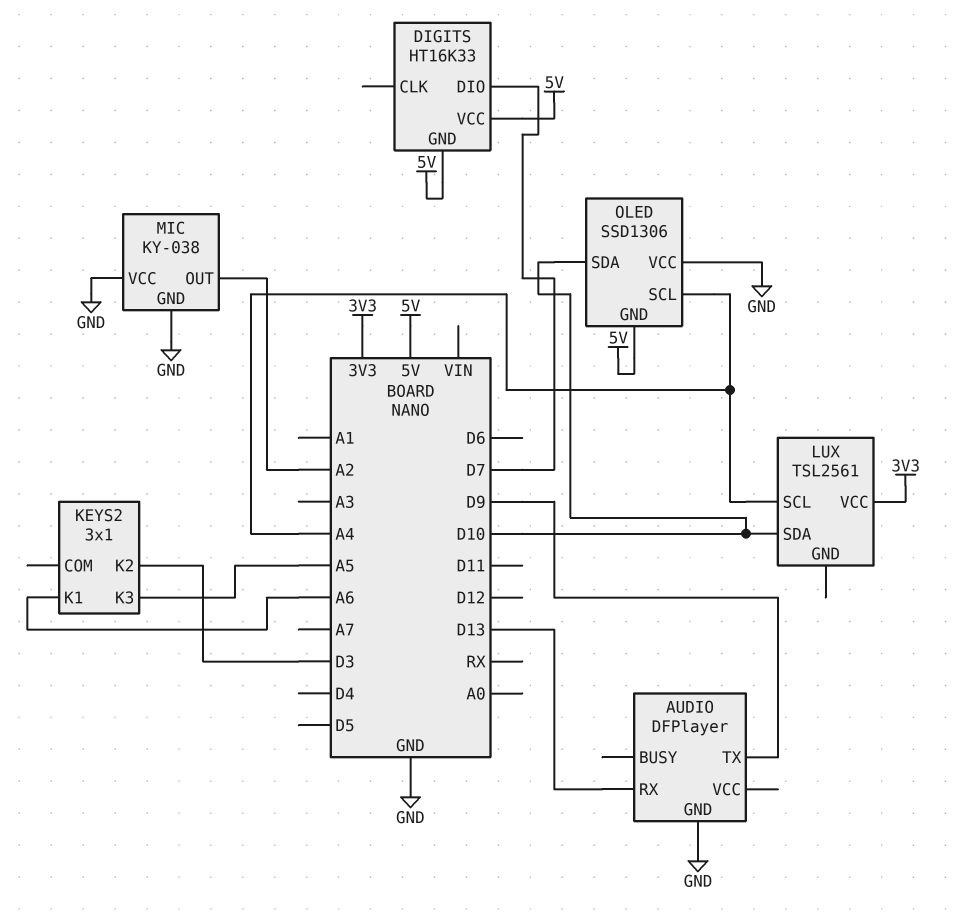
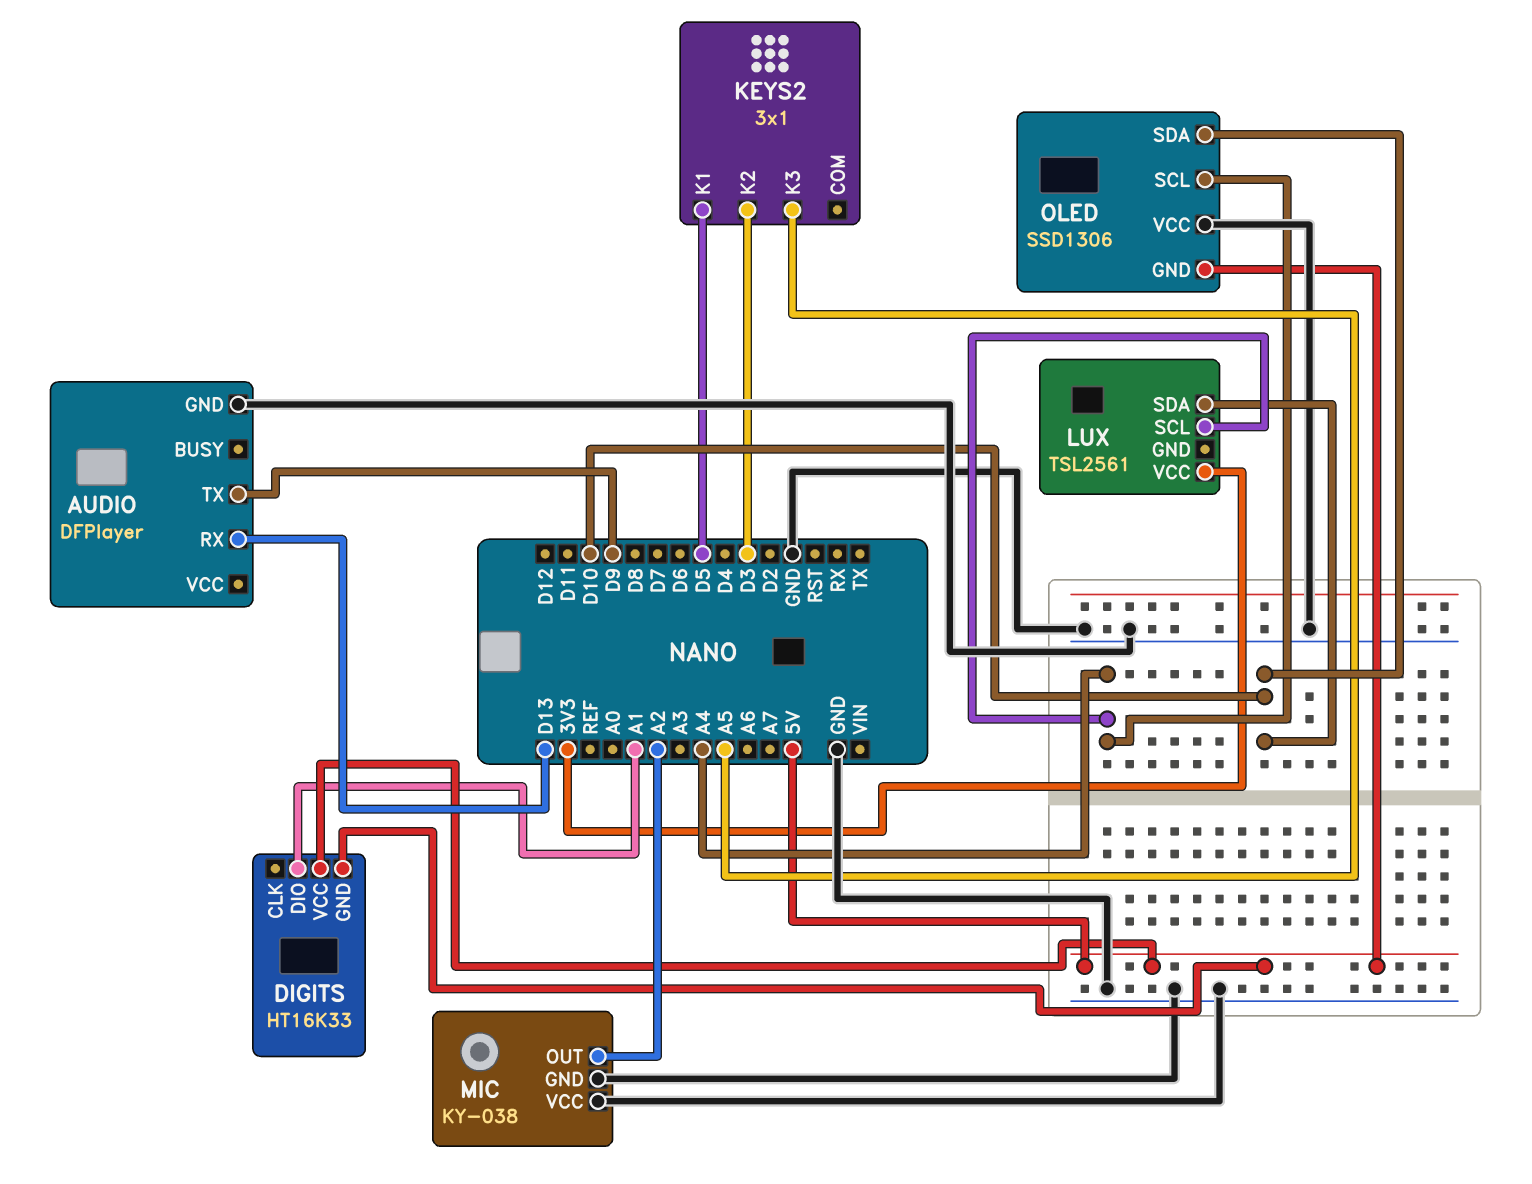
DIGITS pin DIO: D7 -> A1
KEYS2 pin K1: A6 -> D5

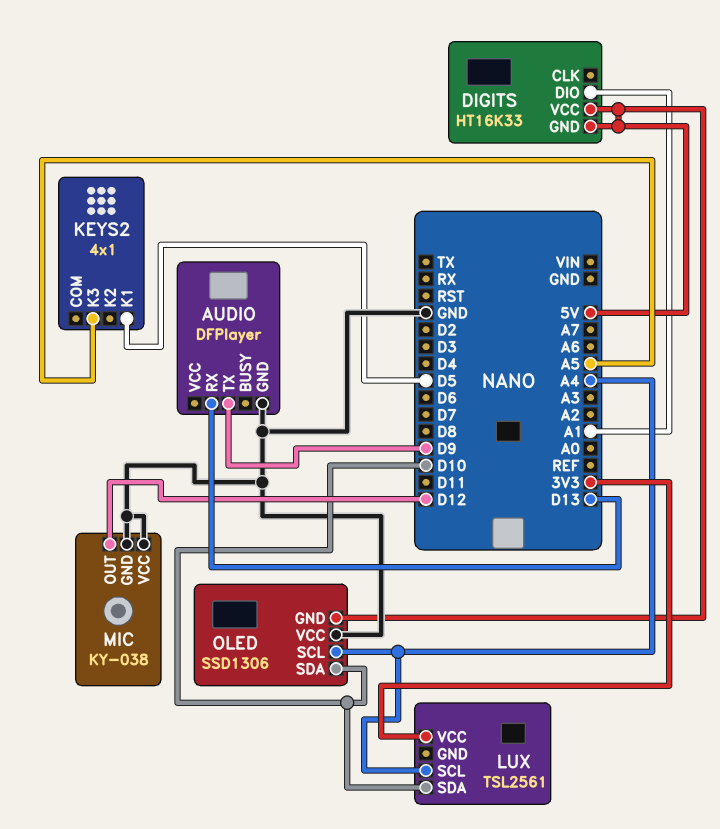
KEYS2: 3x1 -> 4x1
KEYS2 pin K2: D3 -> none
MIC pin OUT: A2 -> D12

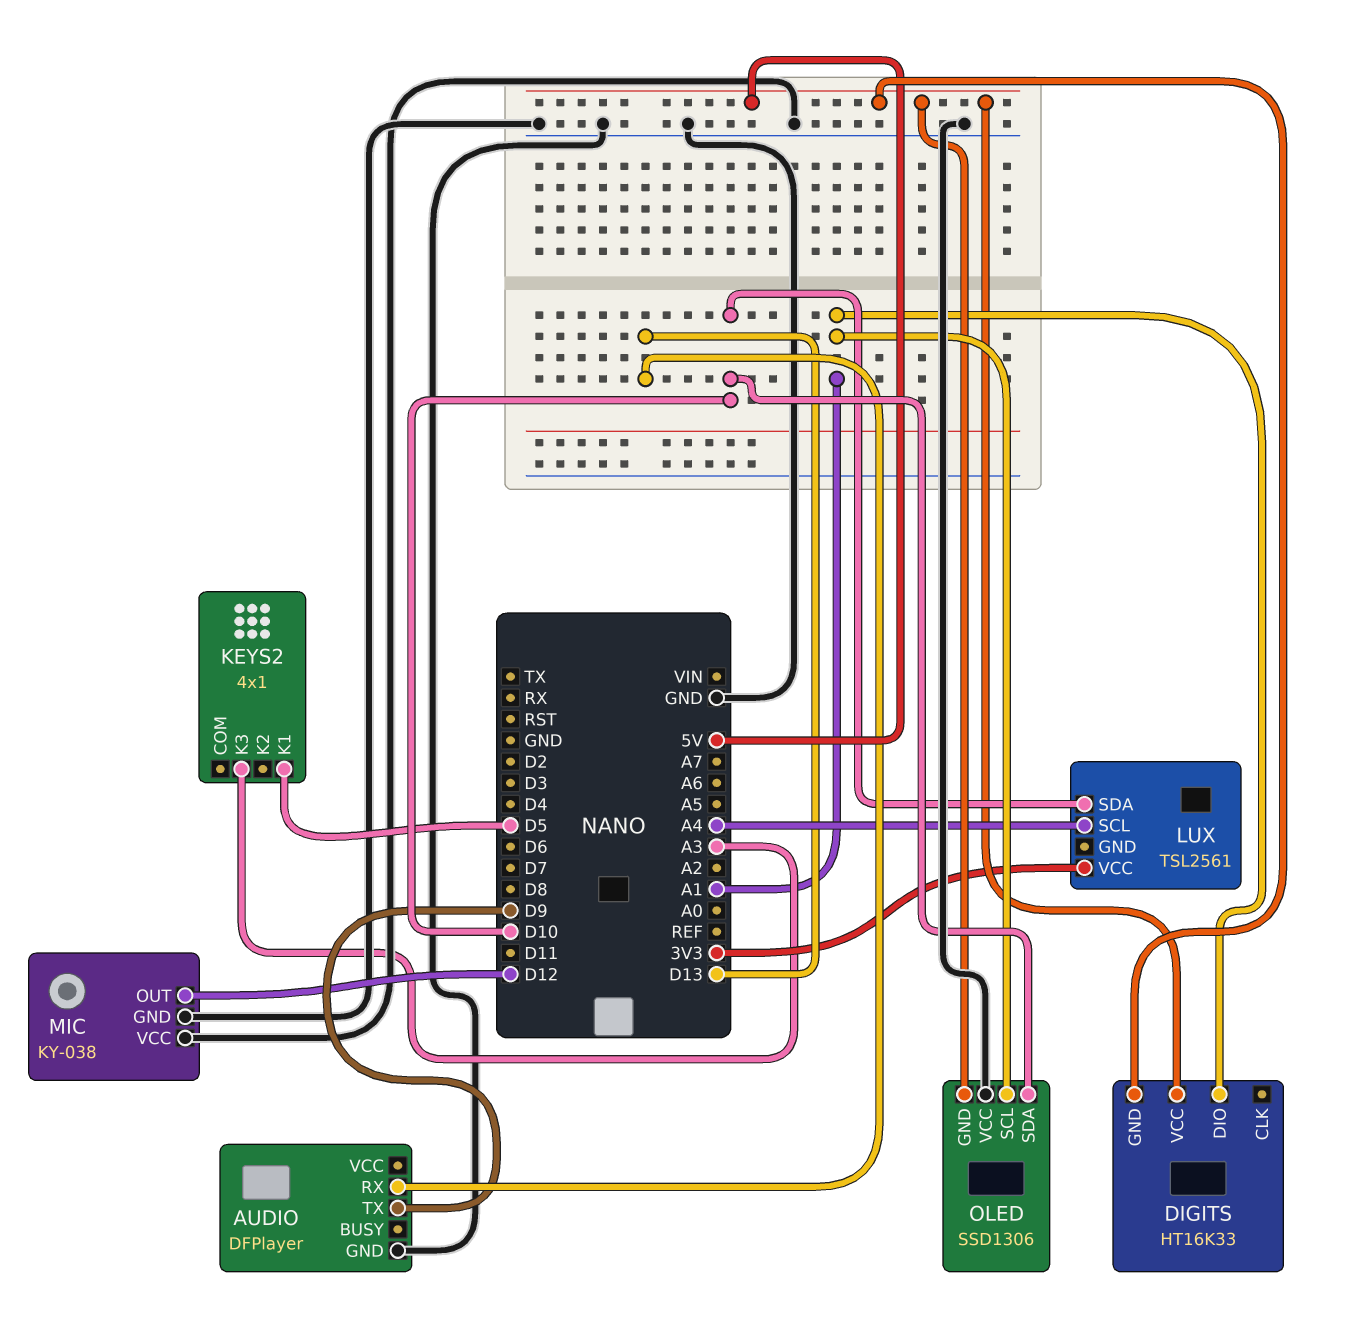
KEYS2 pin K3: A5 -> A3
OLED pin SCL: A4 -> A1

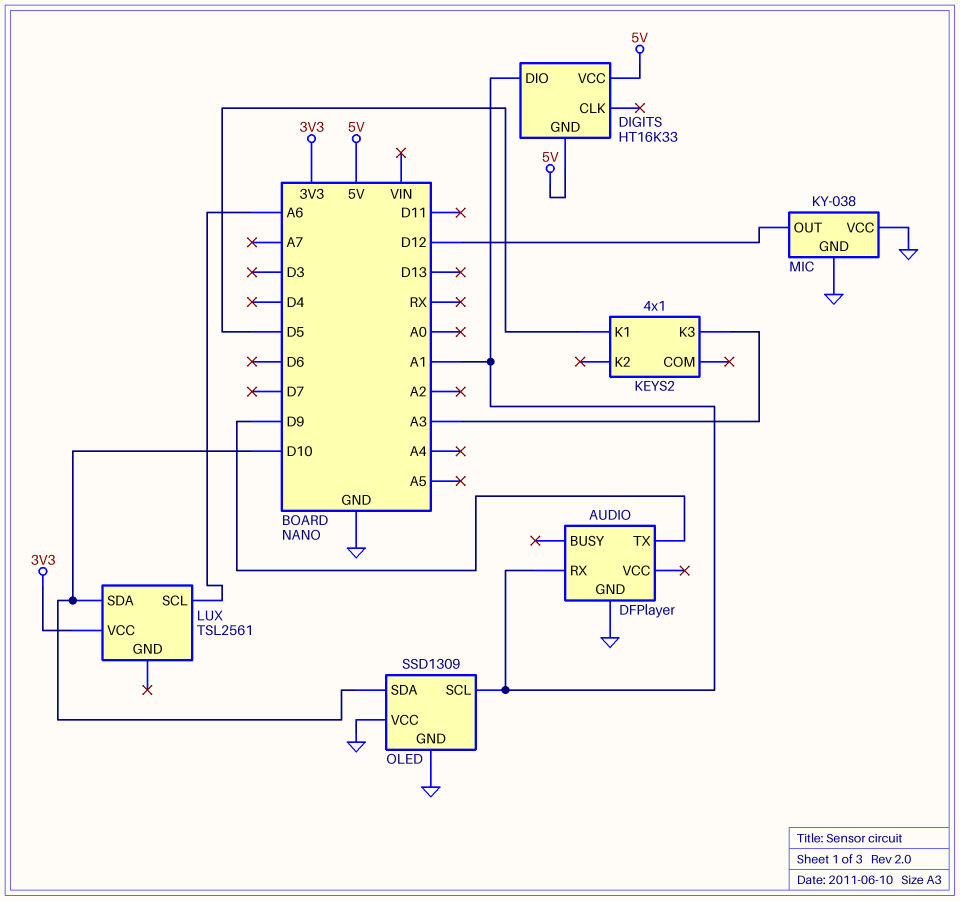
AUDIO pin RX: D13 -> A1
LUX pin SCL: A4 -> A6
OLED: SSD1306 -> SSD1309
OLED pin GND: 5V -> GND

